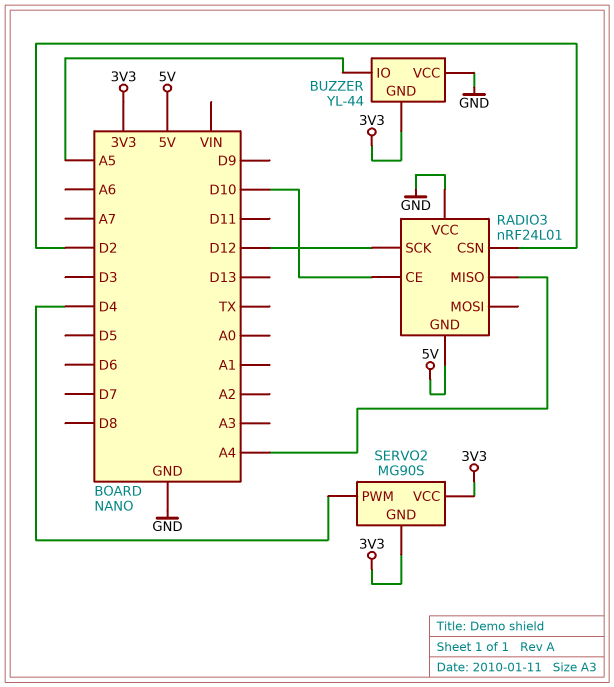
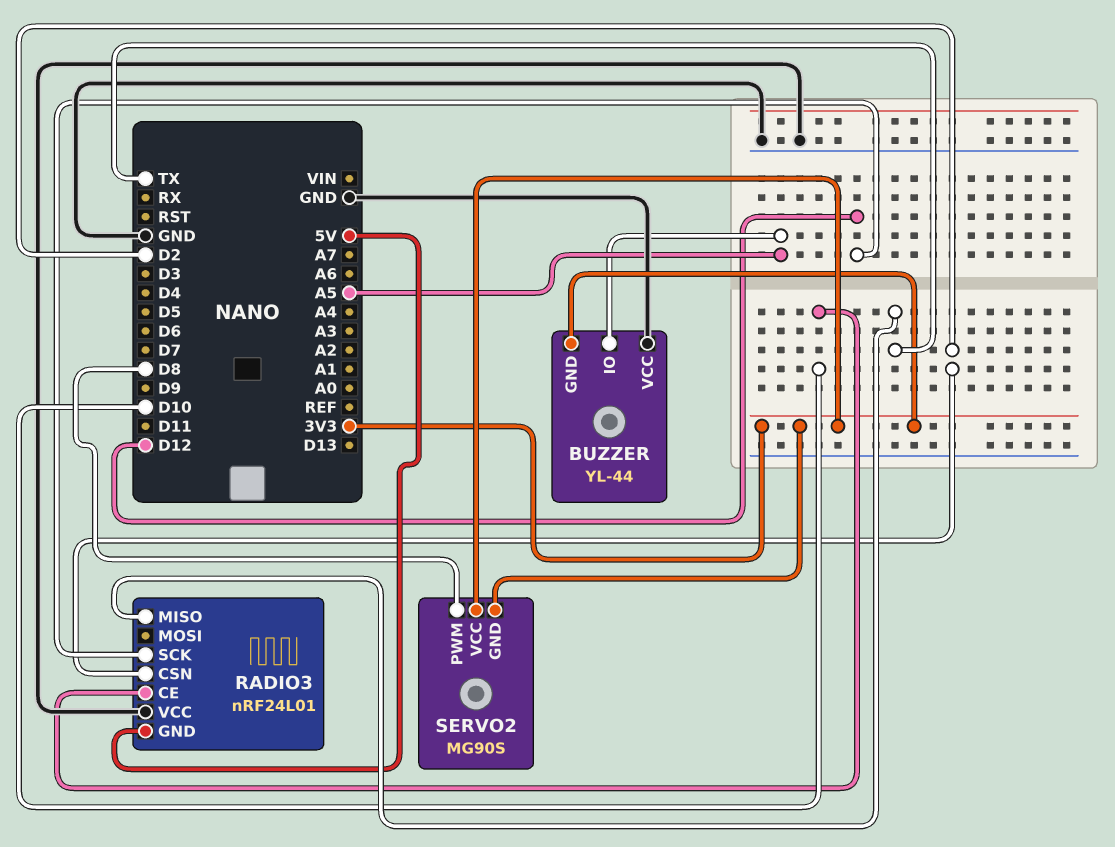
RADIO3 pin MISO: A4 -> TX
SERVO2 pin PWM: D4 -> D8

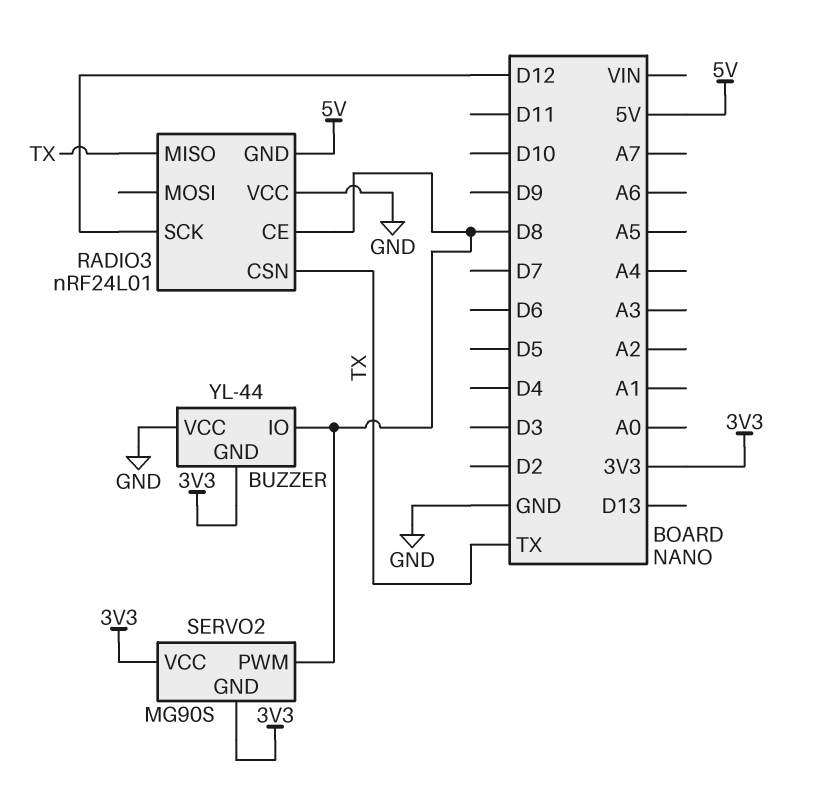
BUZZER pin IO: A5 -> D8
RADIO3 pin CE: D10 -> D8
RADIO3 pin CSN: D2 -> TX

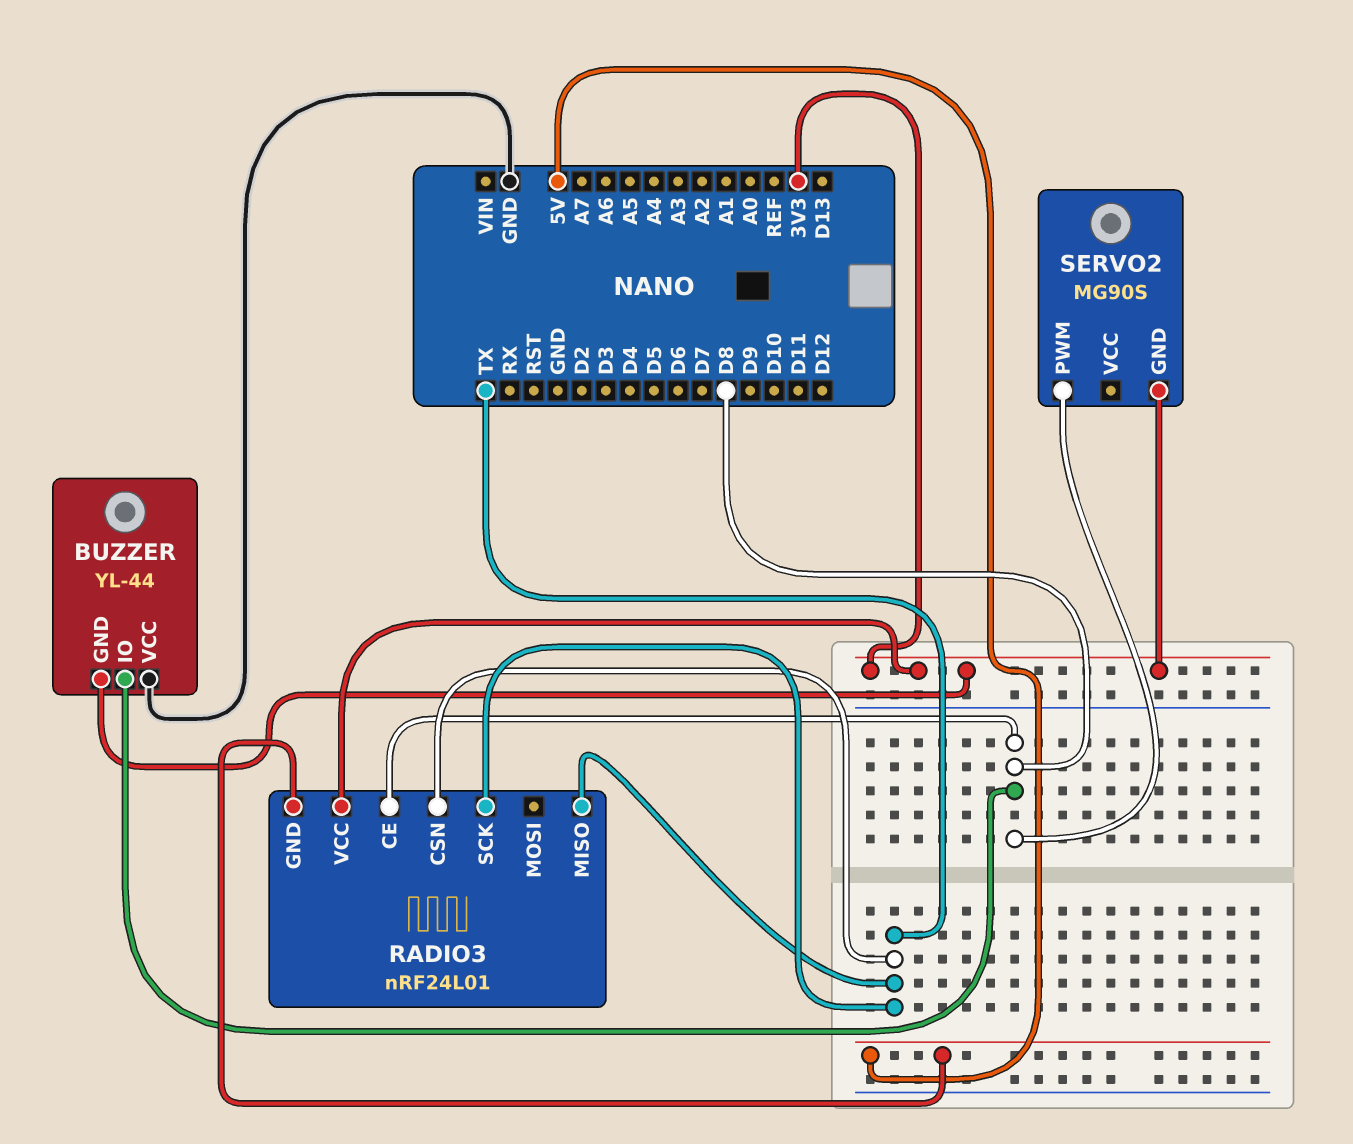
RADIO3 pin SCK: D12 -> TX
RADIO3 pin VCC: GND -> 3V3
SERVO2 pin VCC: 3V3 -> none

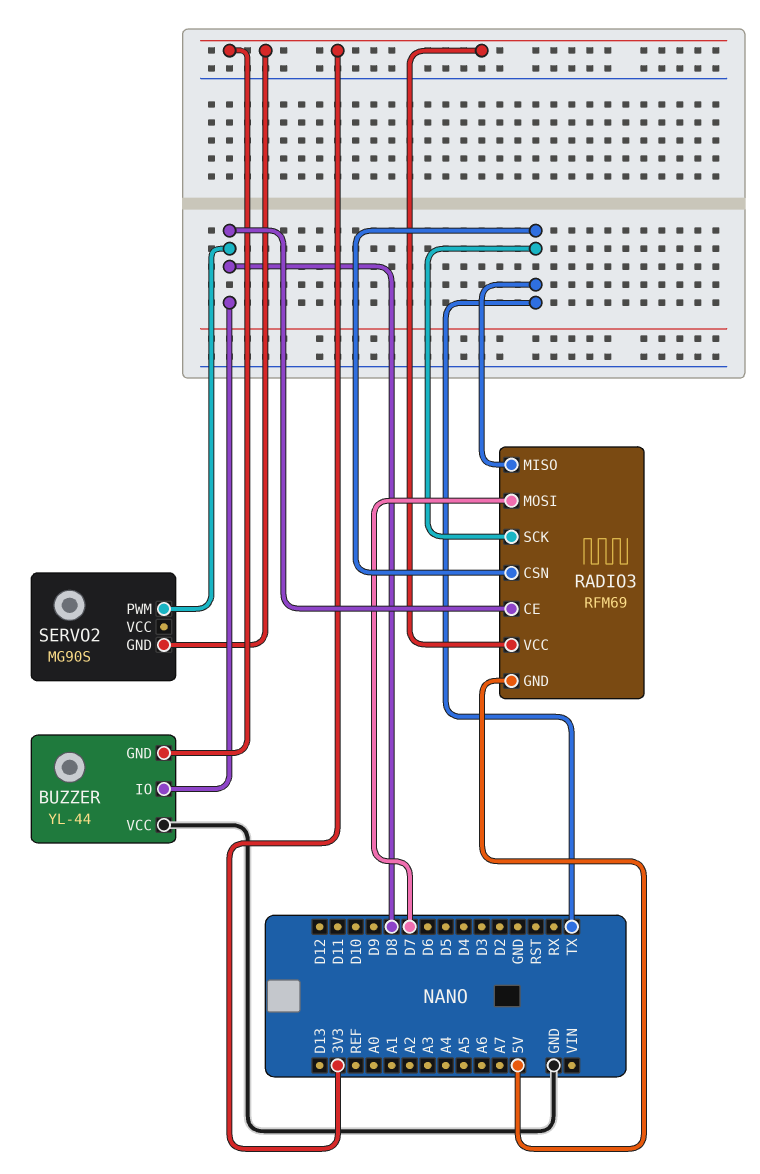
RADIO3: nRF24L01 -> RFM69
RADIO3 pin MOSI: none -> D7

